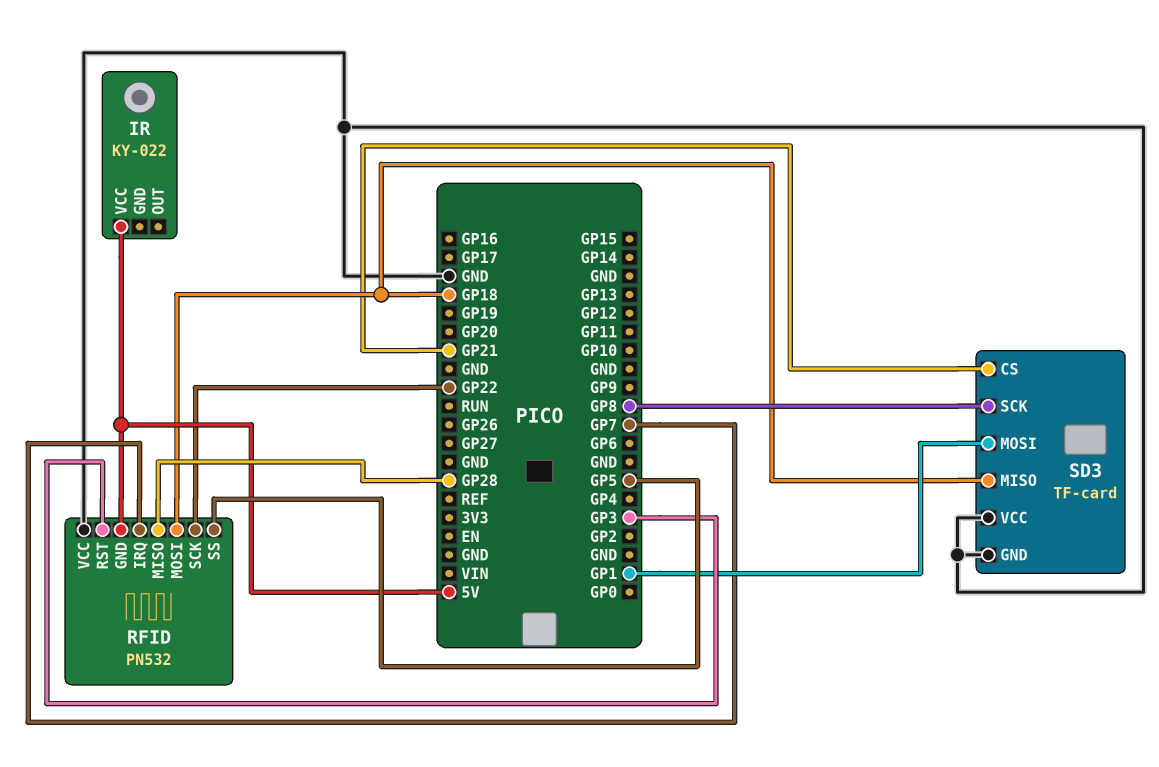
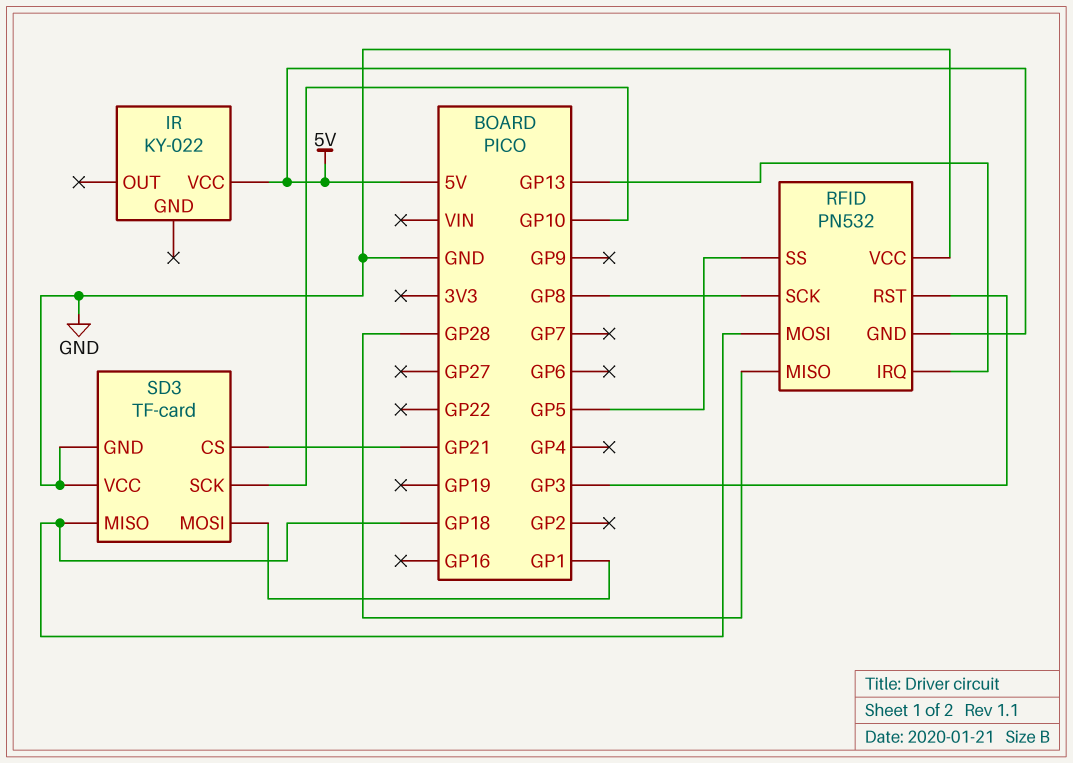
RFID pin IRQ: GP7 -> GP13
RFID pin SCK: GP22 -> GP8
SD3 pin SCK: GP8 -> GP10

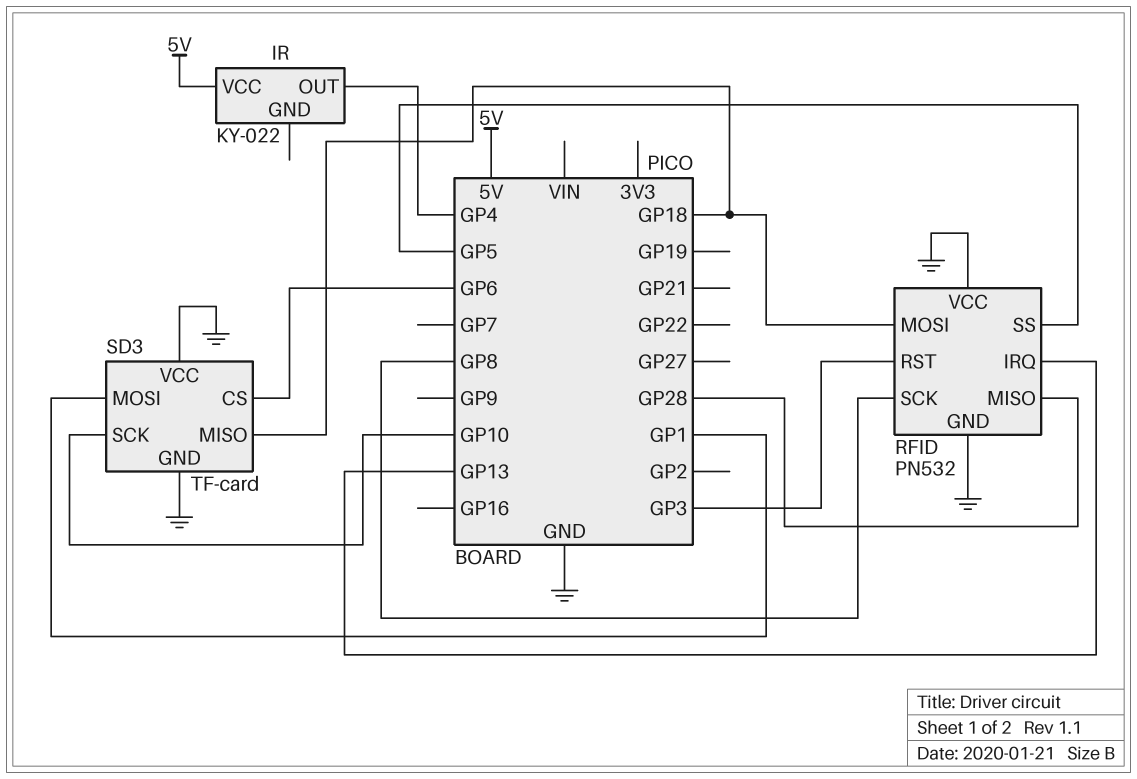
IR pin OUT: none -> GP4
RFID pin GND: 5V -> GND
SD3 pin CS: GP21 -> GP6

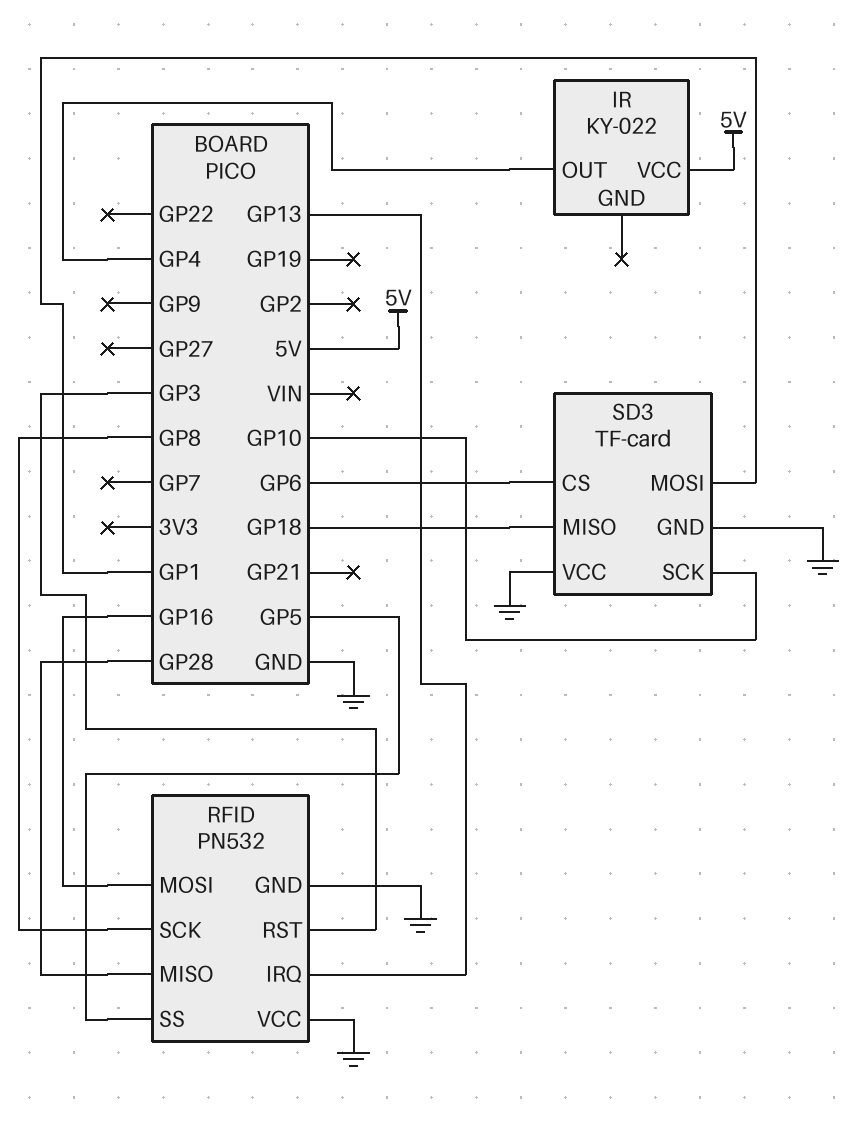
RFID pin MOSI: GP18 -> GP16

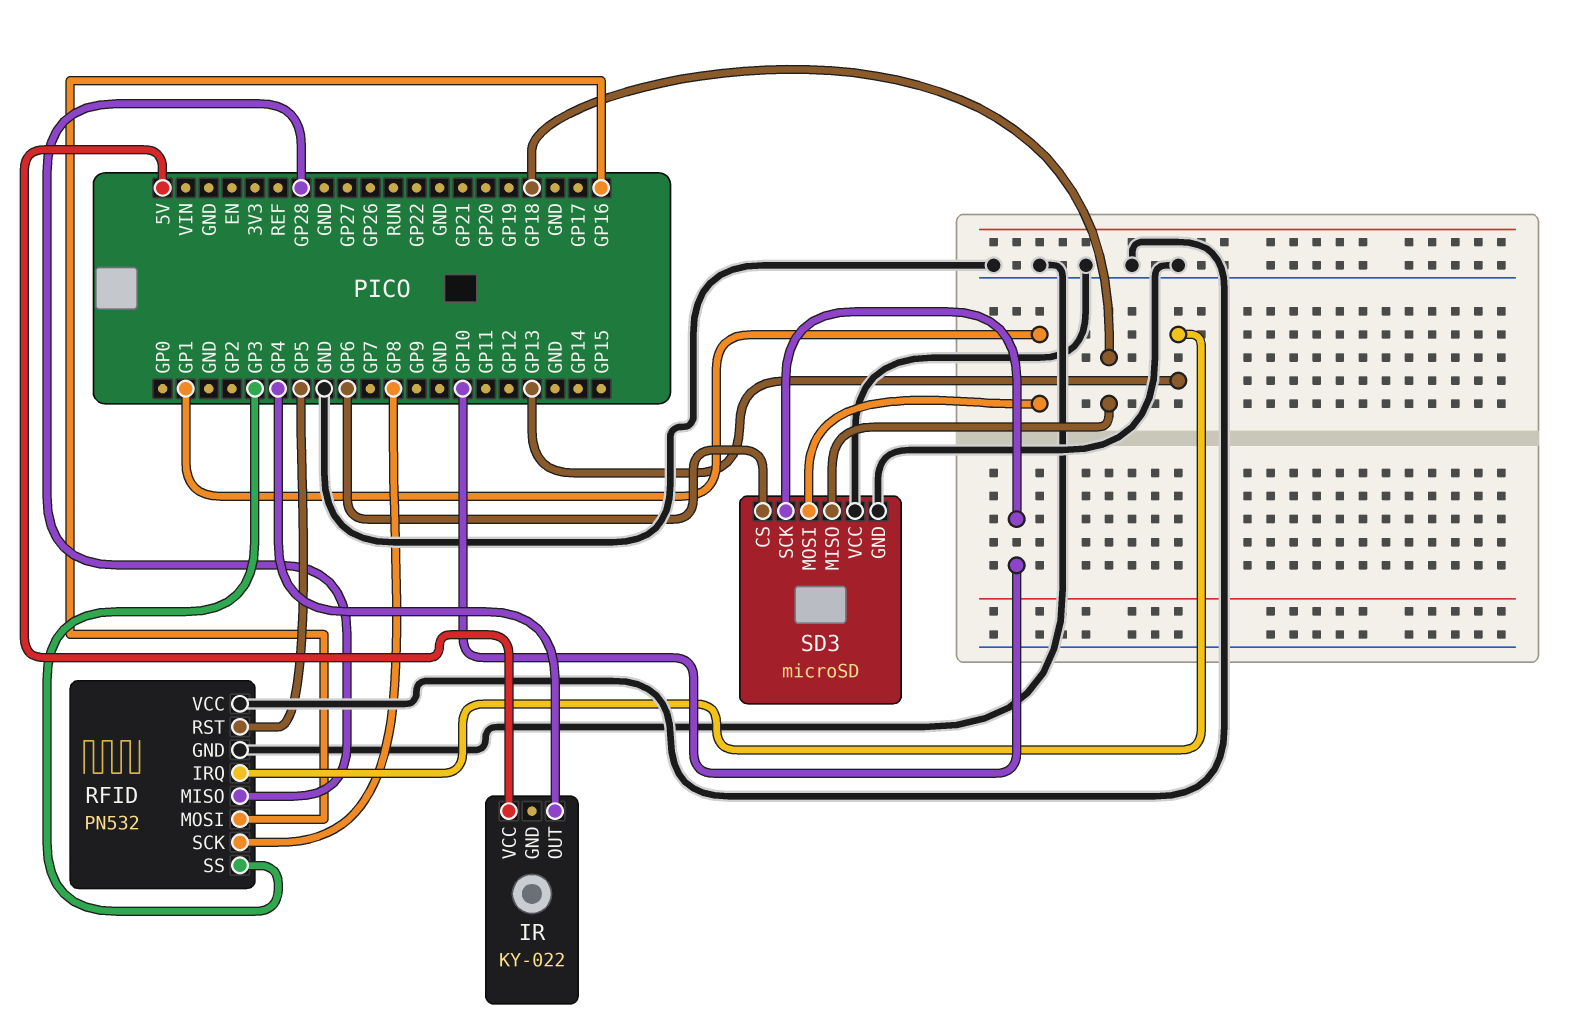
RFID pin RST: GP3 -> GP5
RFID pin SS: GP5 -> GP3
SD3: TF-card -> microSD

